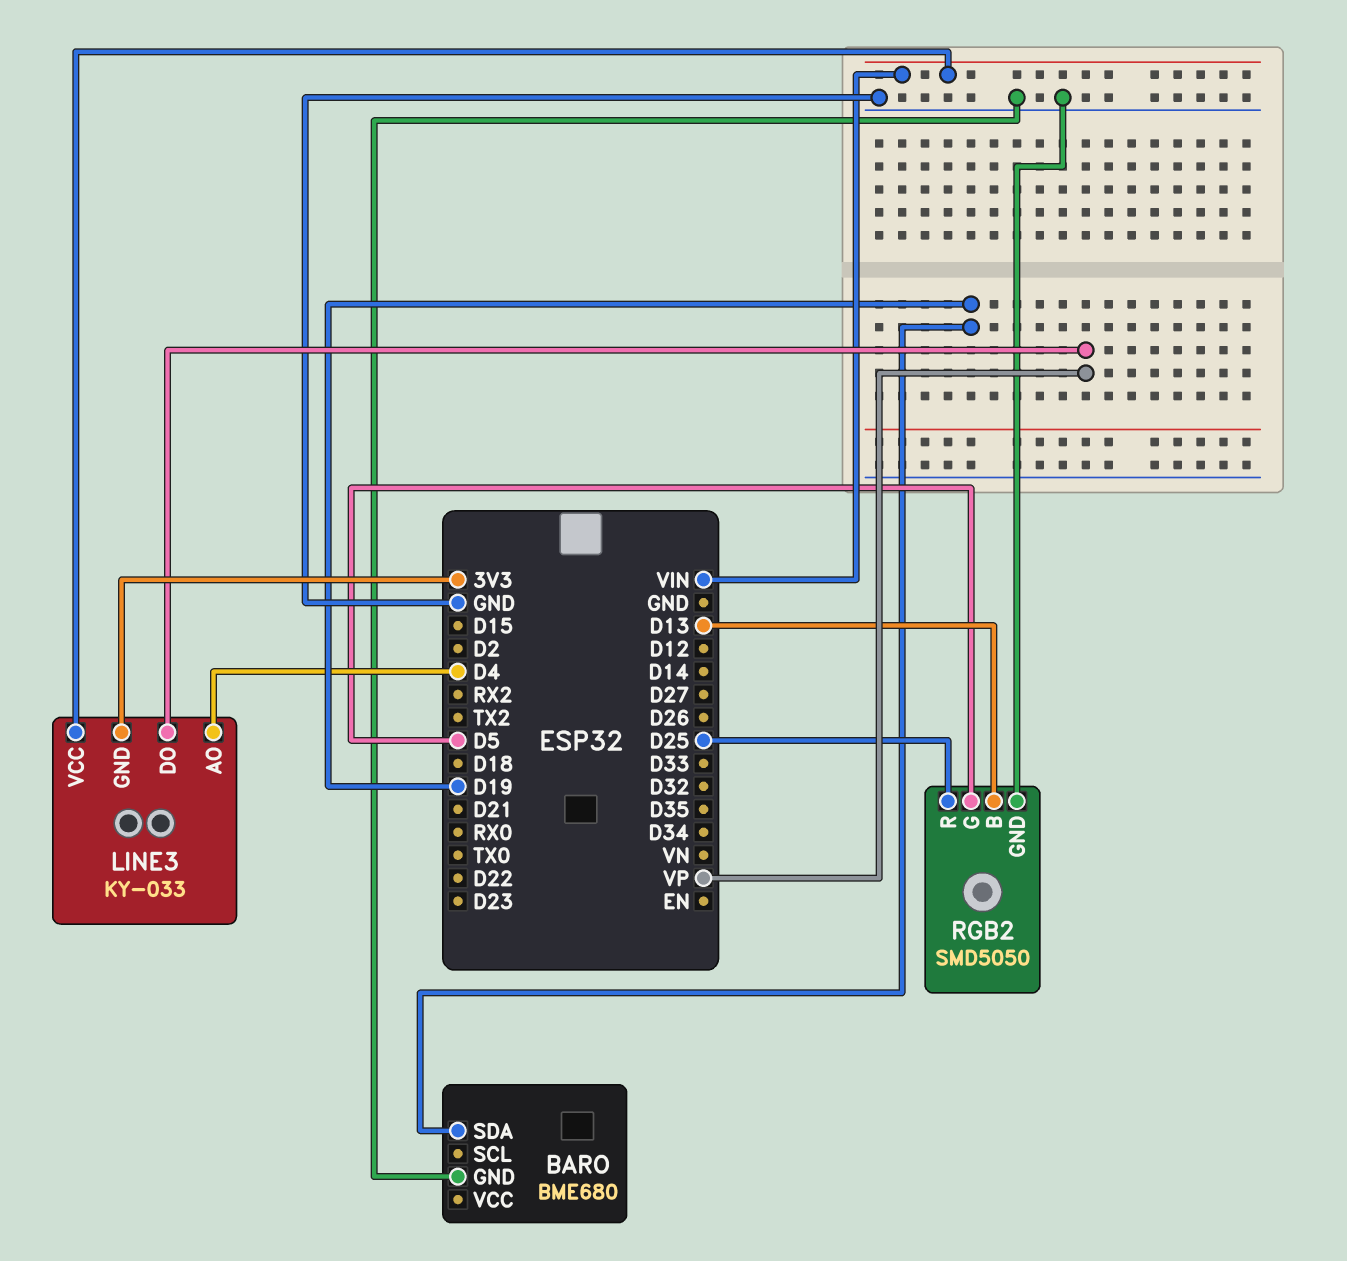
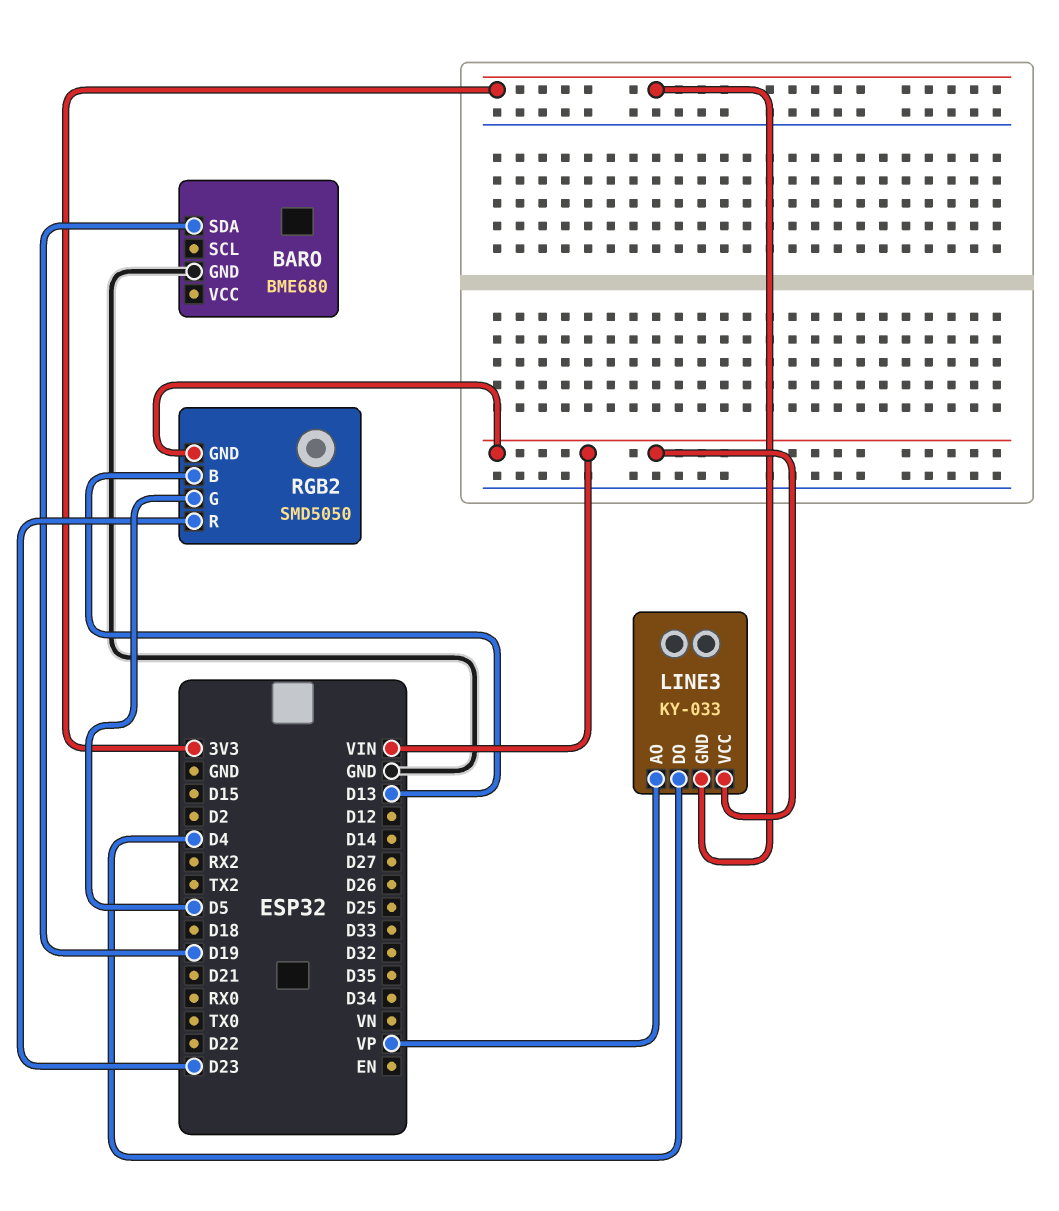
LINE3 pin AO: D4 -> VP
LINE3 pin DO: VP -> D4
RGB2 pin GND: GND -> VIN
RGB2 pin R: D25 -> D23

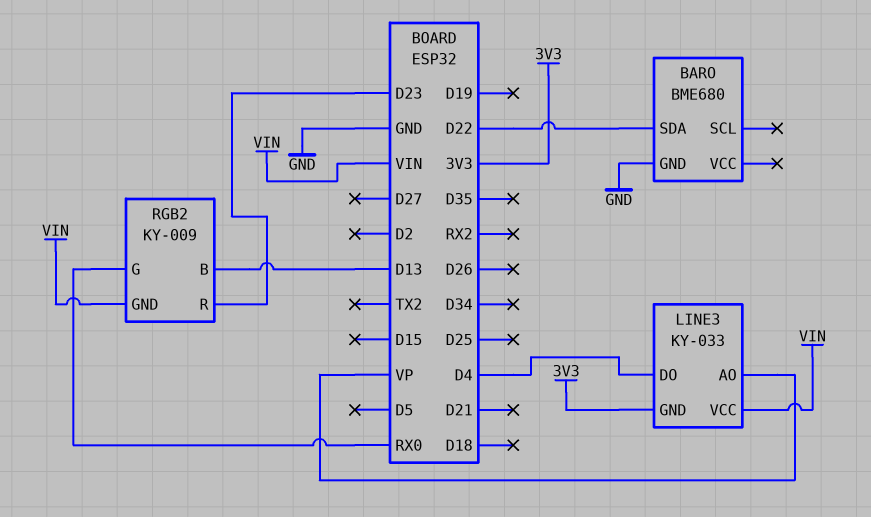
BARO pin SDA: D19 -> D22
RGB2: SMD5050 -> KY-009
RGB2 pin G: D5 -> RX0

